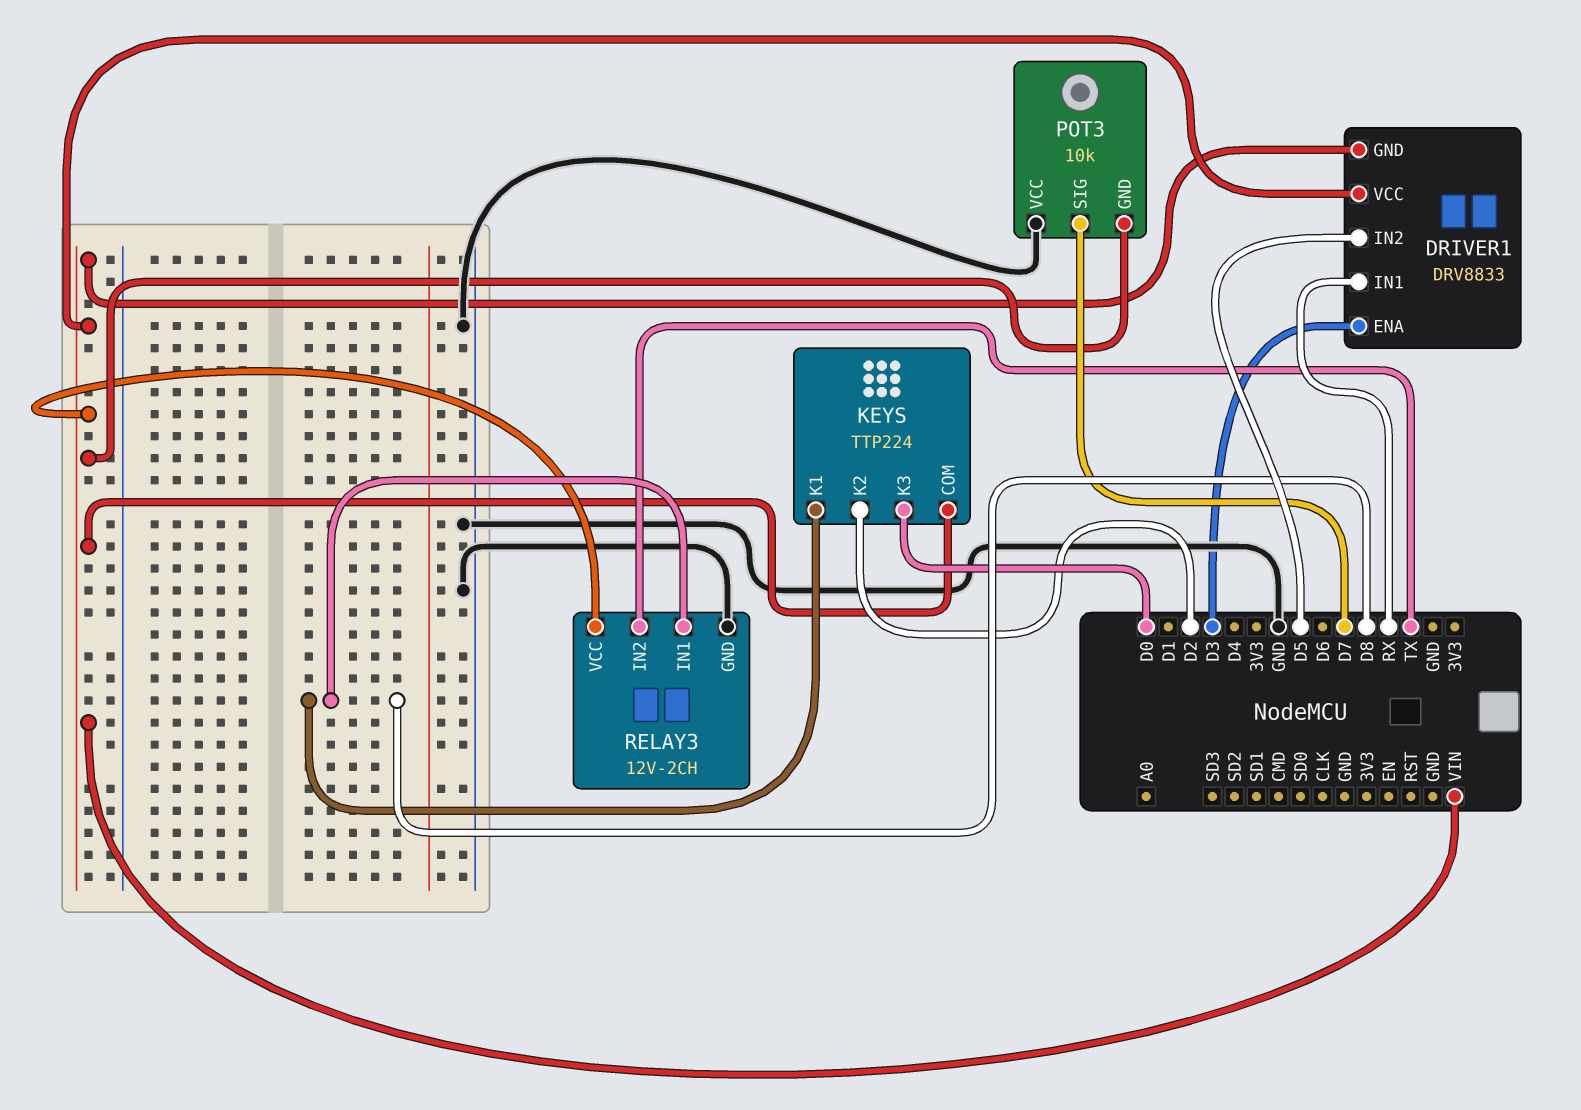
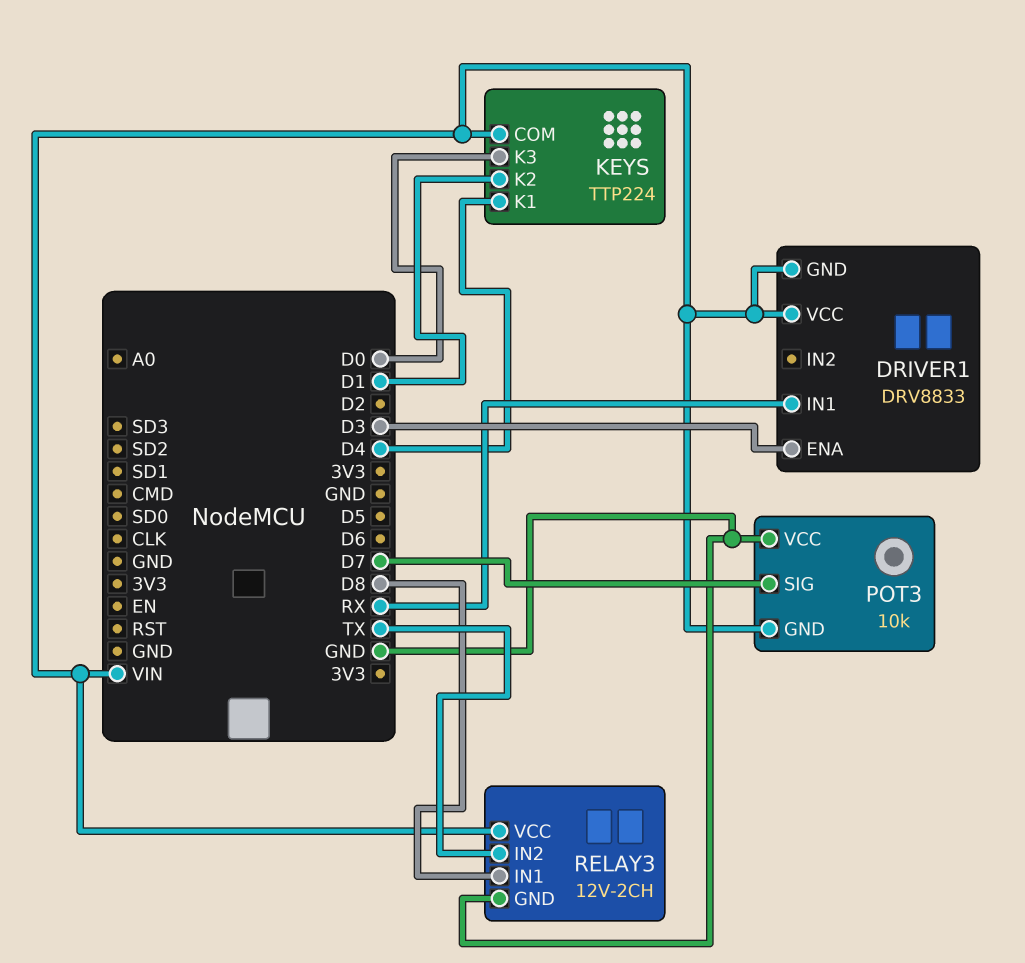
DRIVER1 pin IN2: D5 -> none
KEYS pin K1: D8 -> D4
KEYS pin K2: D2 -> D1

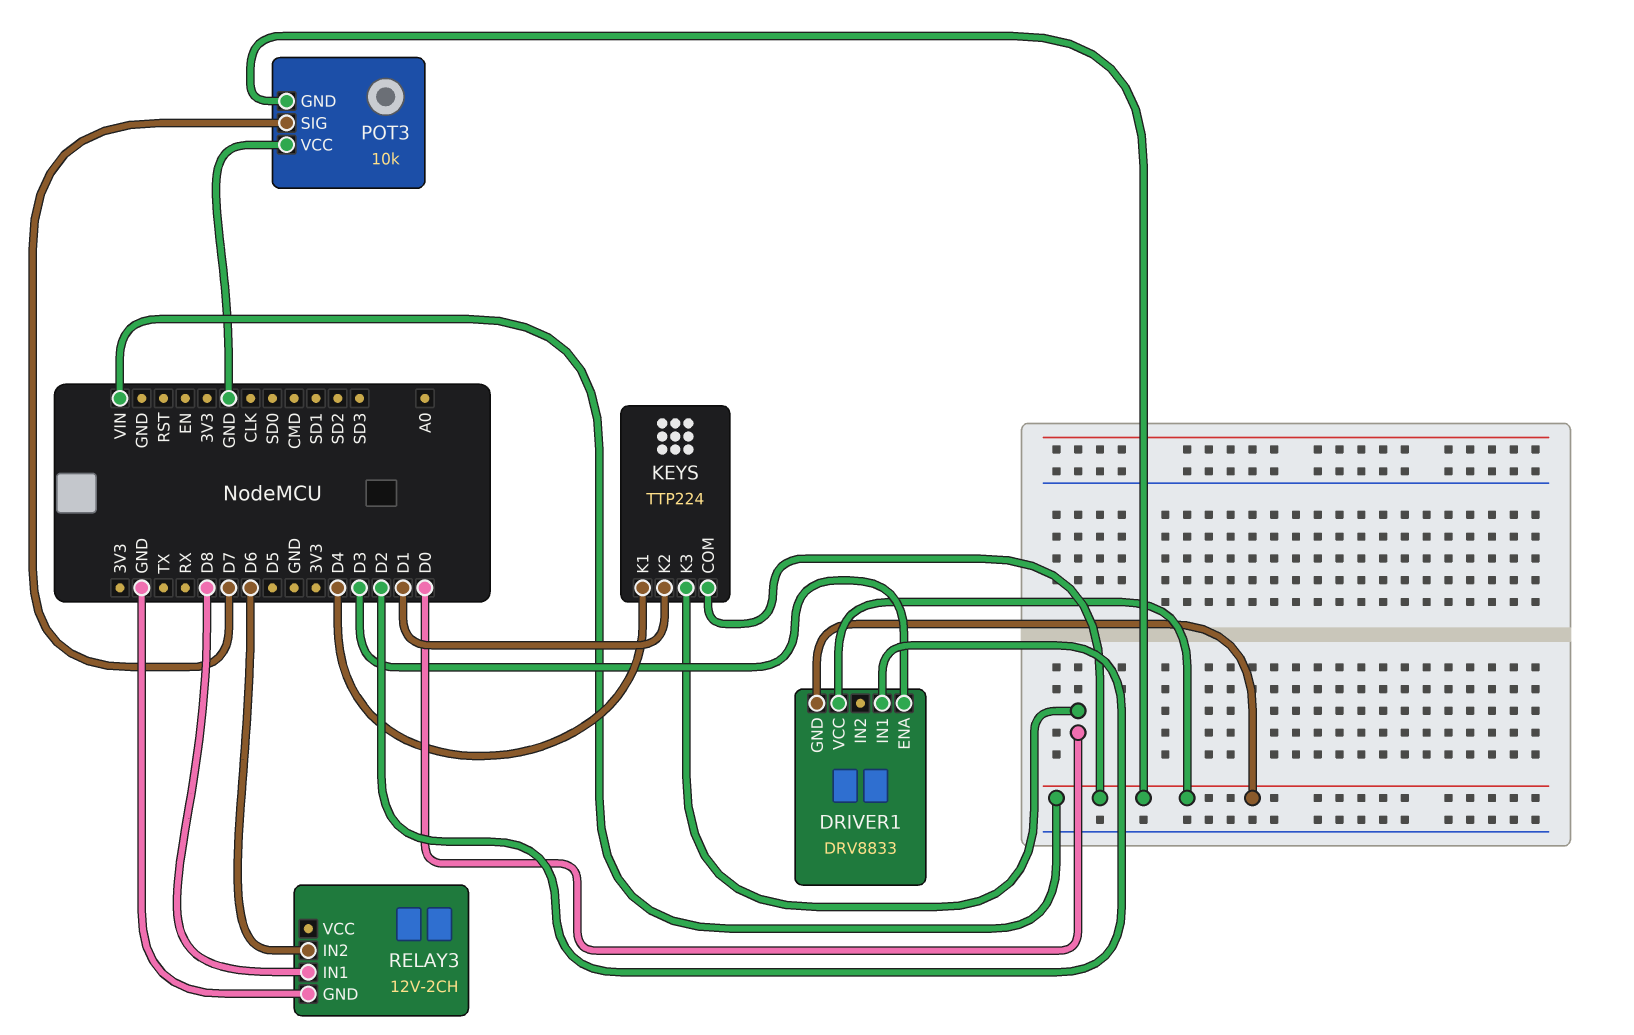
DRIVER1 pin IN1: RX -> D2
RELAY3 pin IN2: TX -> D6
RELAY3 pin VCC: VIN -> none

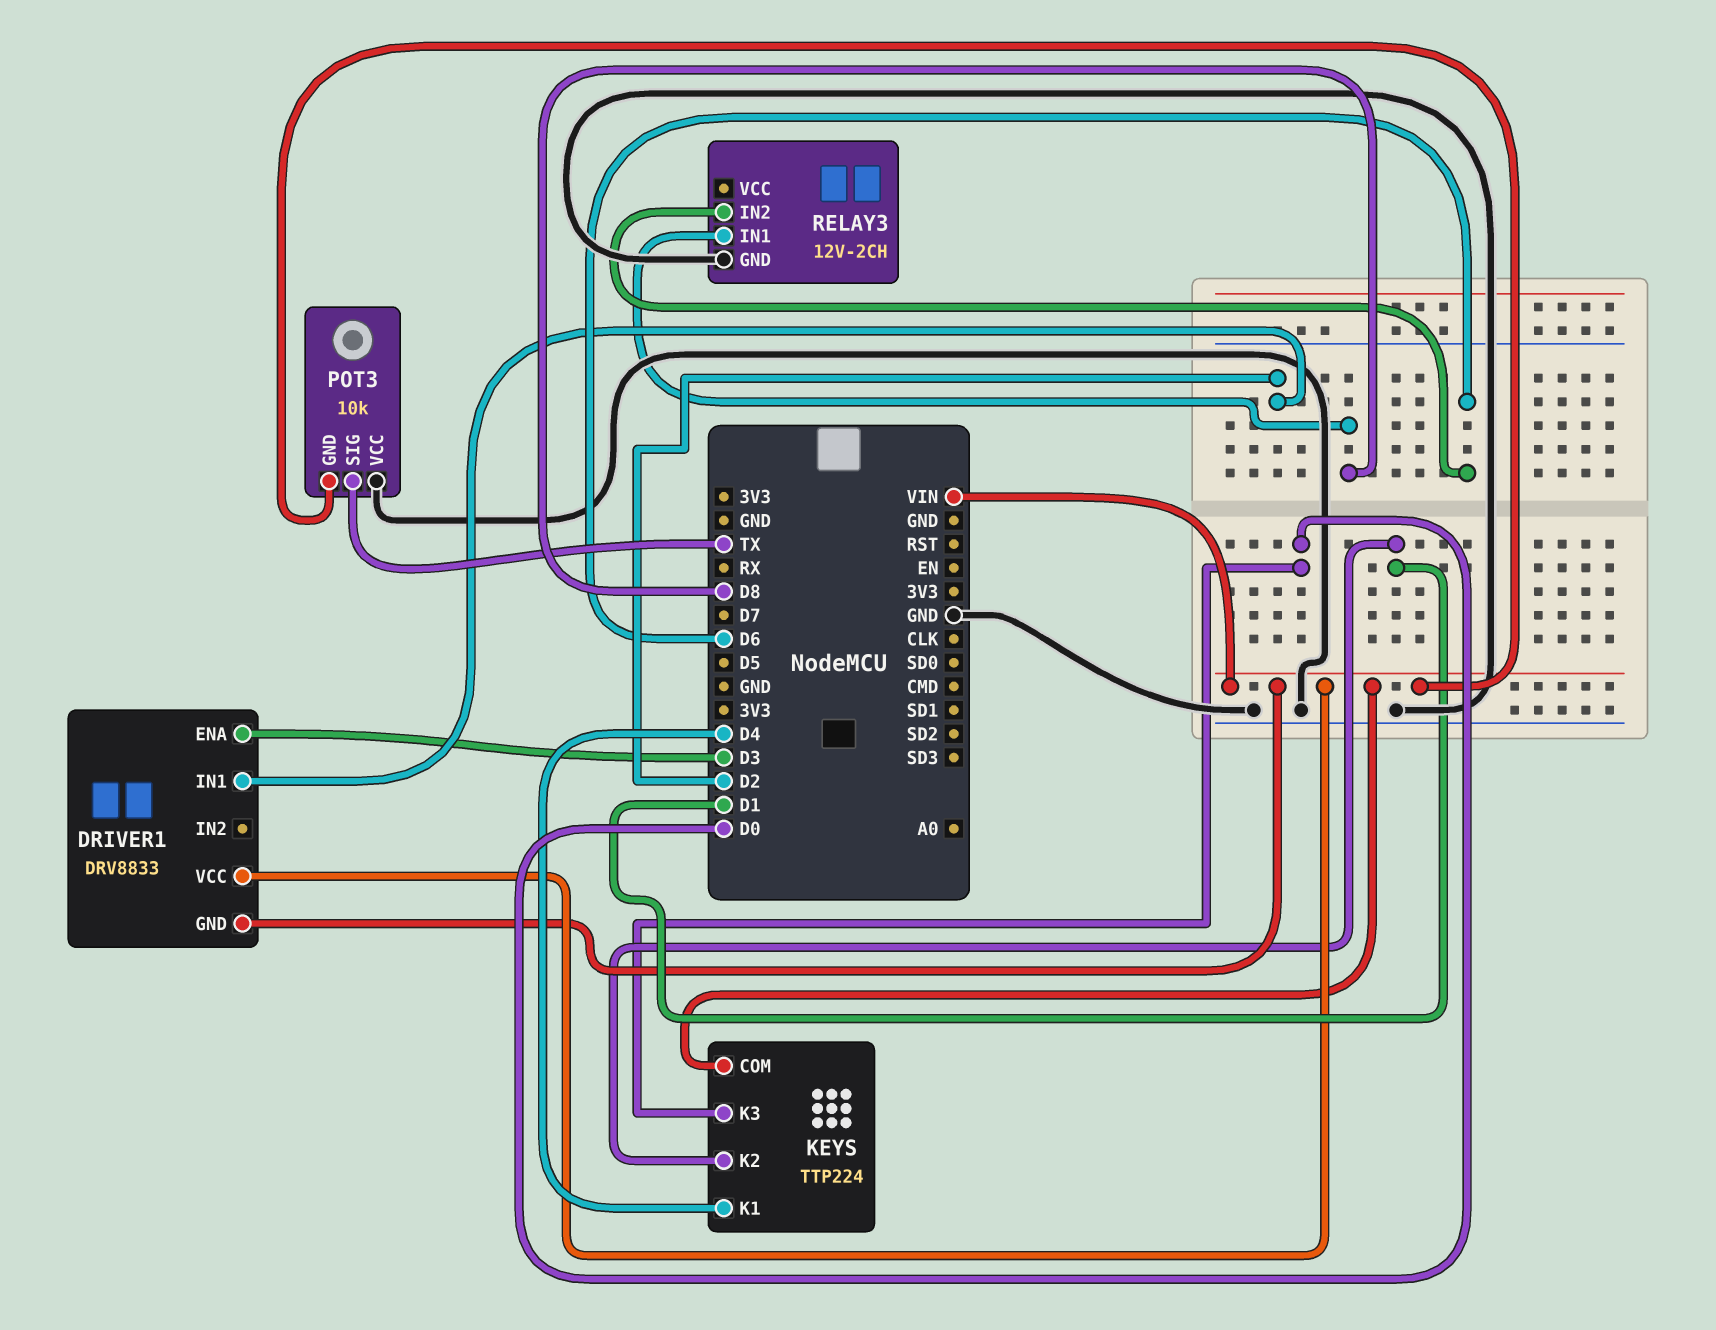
POT3 pin SIG: D7 -> TX

